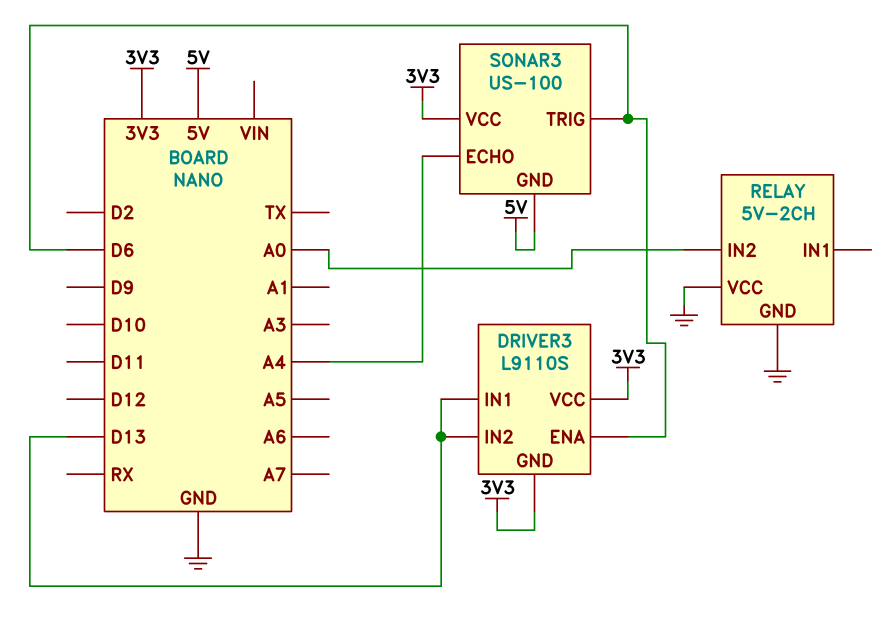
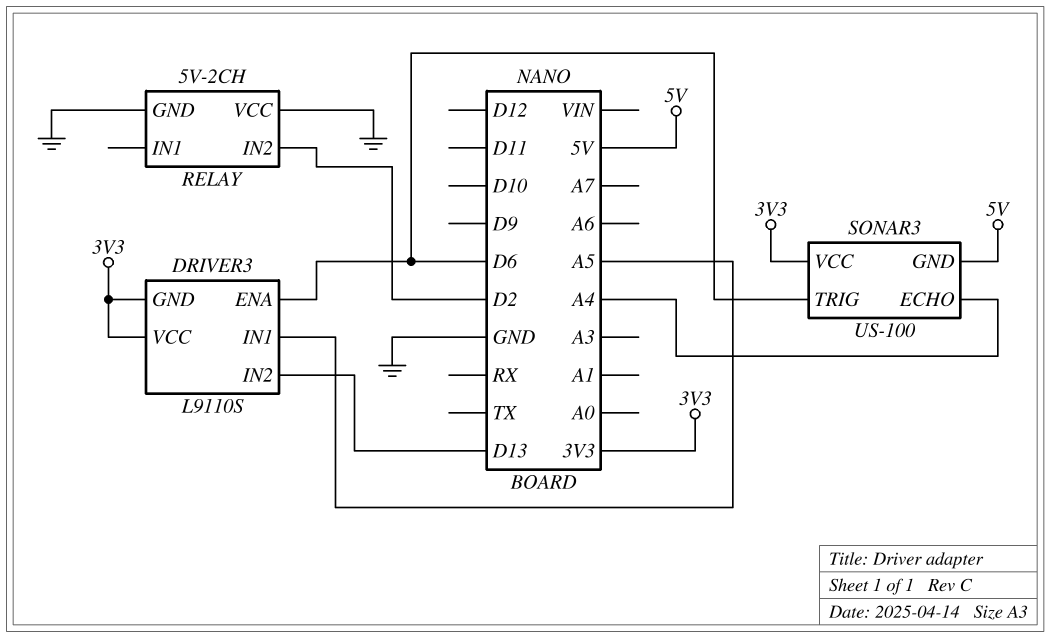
DRIVER3 pin IN1: D13 -> A5
RELAY pin IN2: A0 -> D2

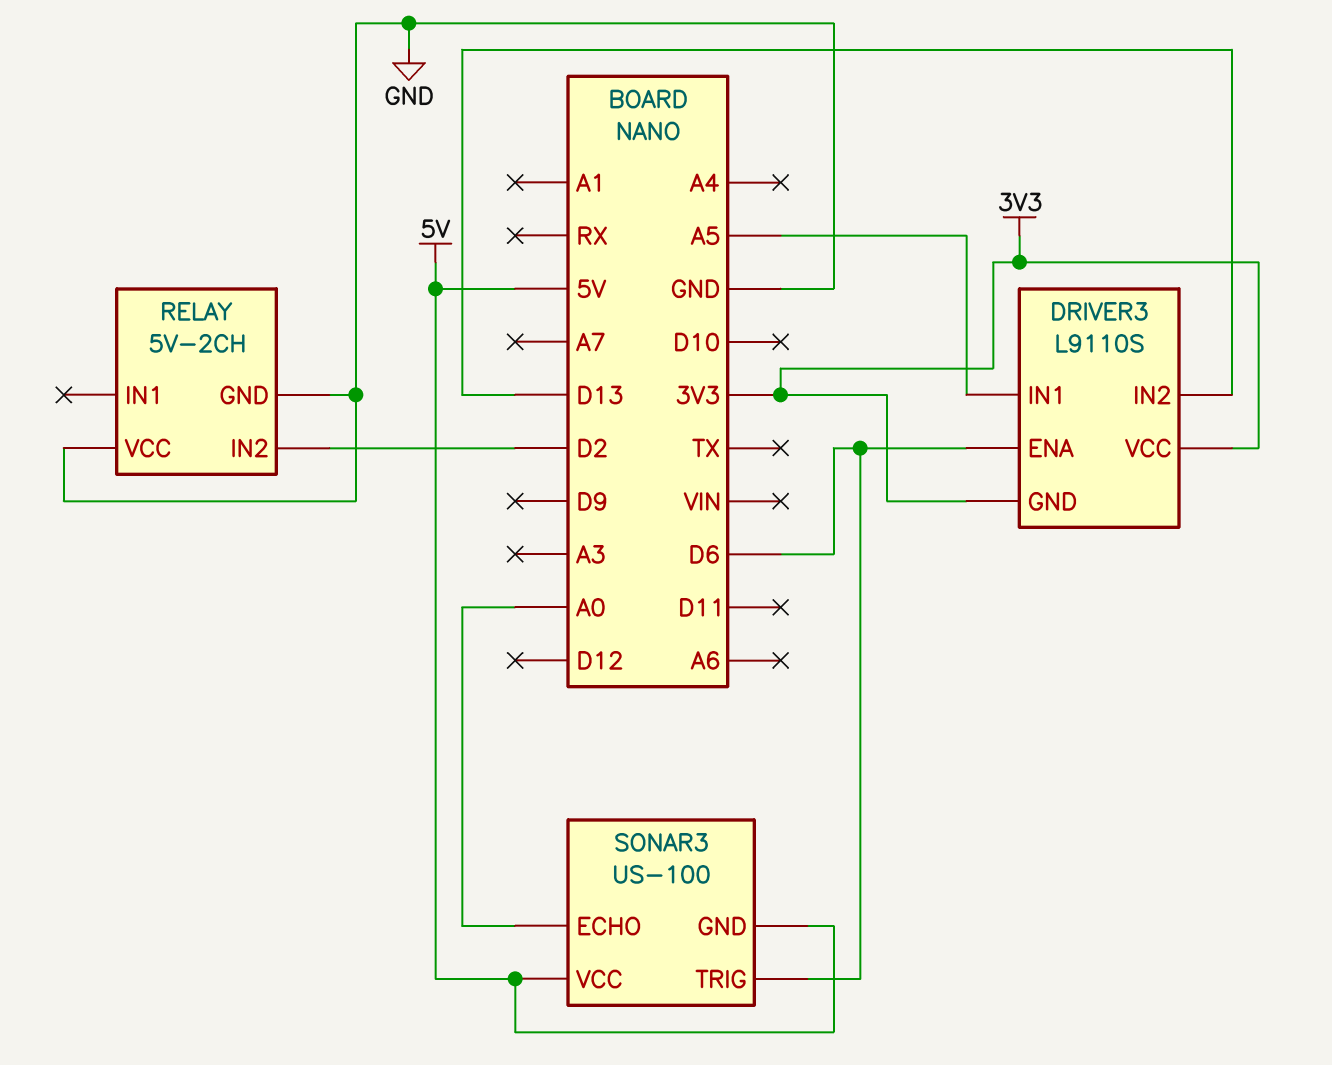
SONAR3 pin ECHO: A4 -> A0
SONAR3 pin VCC: 3V3 -> 5V

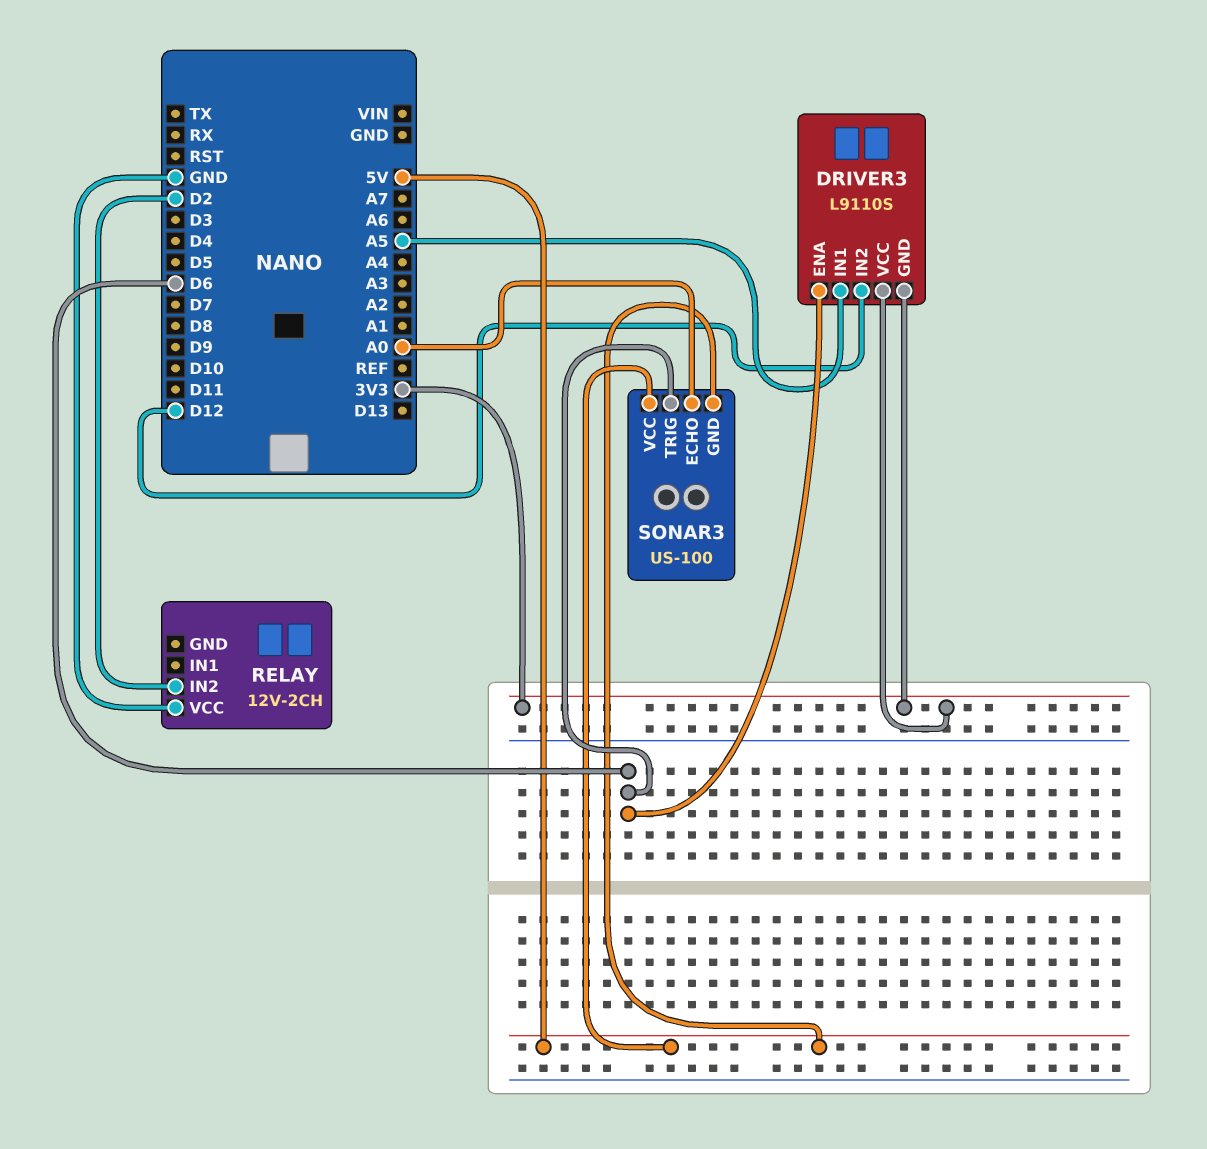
DRIVER3 pin IN2: D13 -> D12
RELAY: 5V-2CH -> 12V-2CH
RELAY pin GND: GND -> none

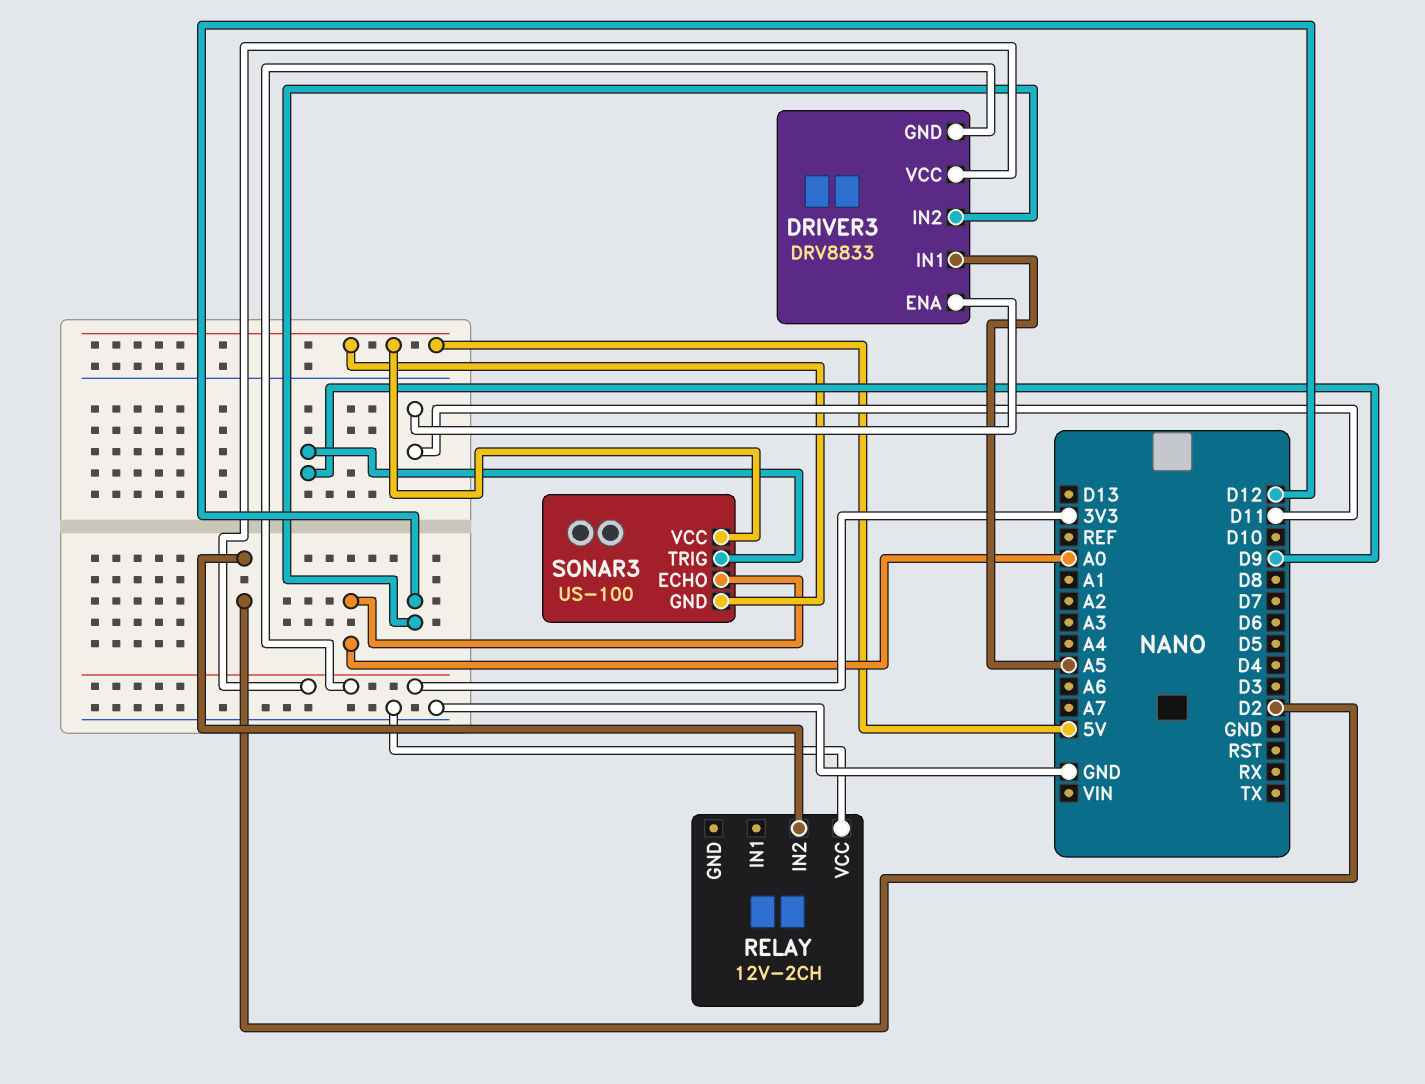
DRIVER3: L9110S -> DRV8833
DRIVER3 pin ENA: D6 -> D11
SONAR3 pin TRIG: D6 -> D9

